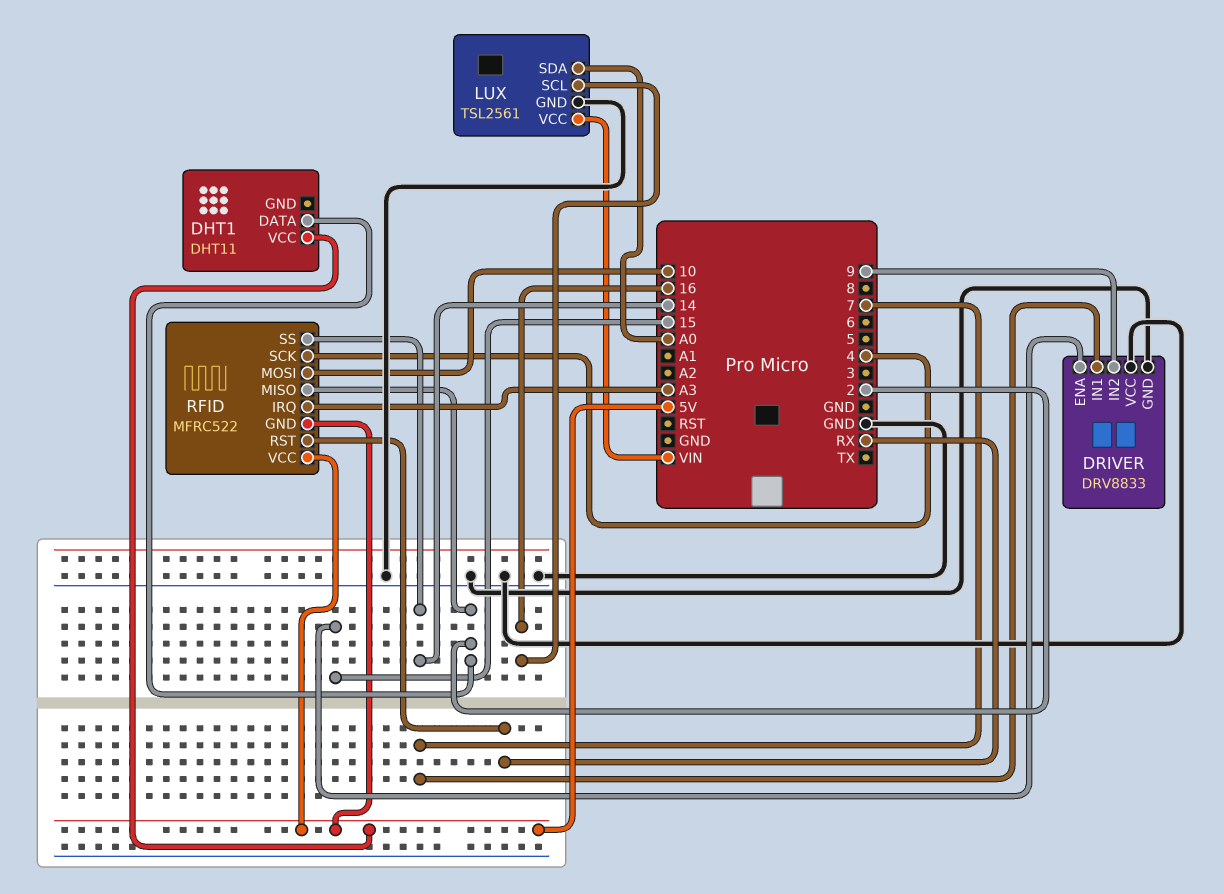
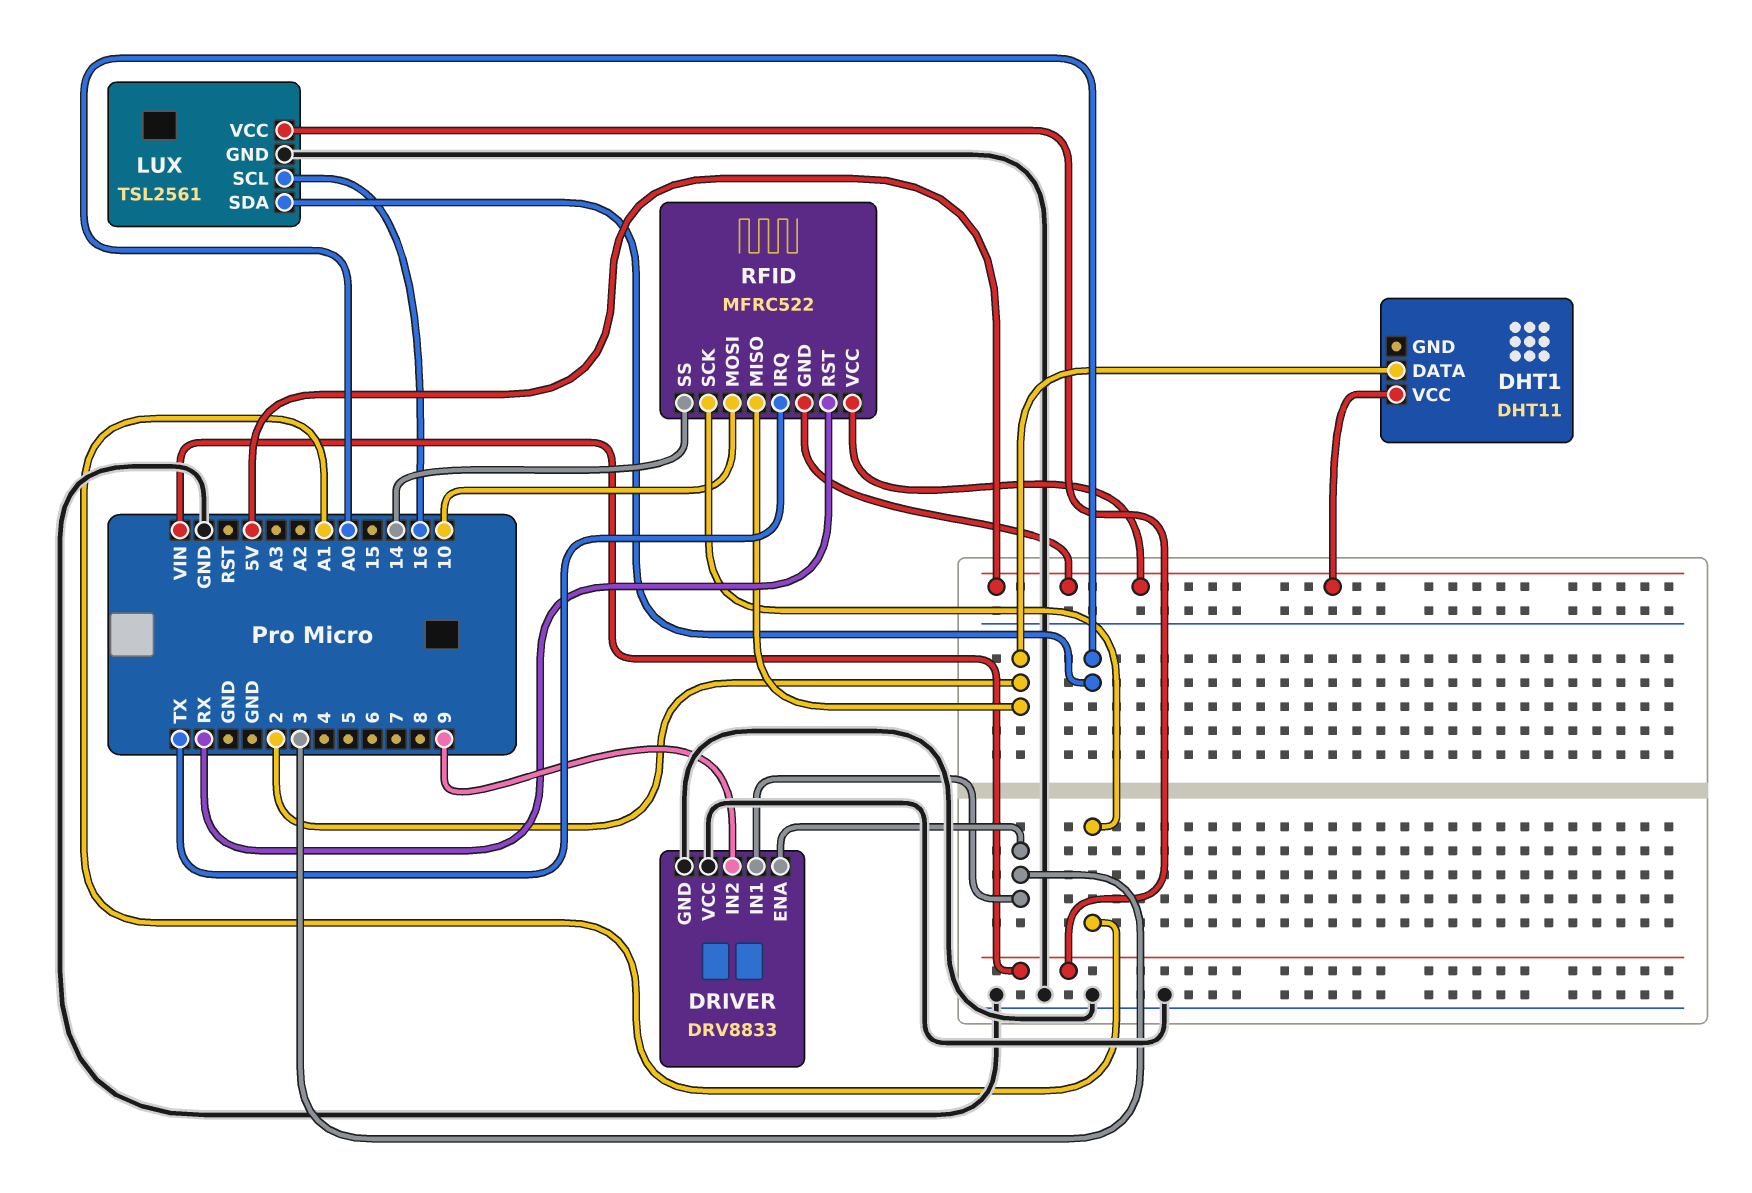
DRIVER pin ENA: 15 -> 3
DRIVER pin IN1: 7 -> 3
RFID pin IRQ: A3 -> TX
RFID pin SCK: 4 -> A1

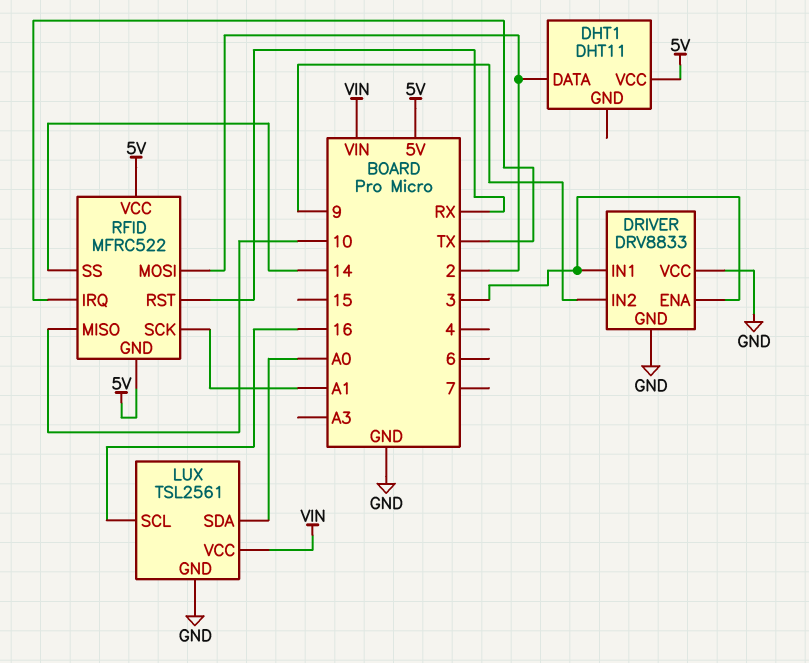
RFID pin MISO: 2 -> 10
RFID pin MOSI: 10 -> 2

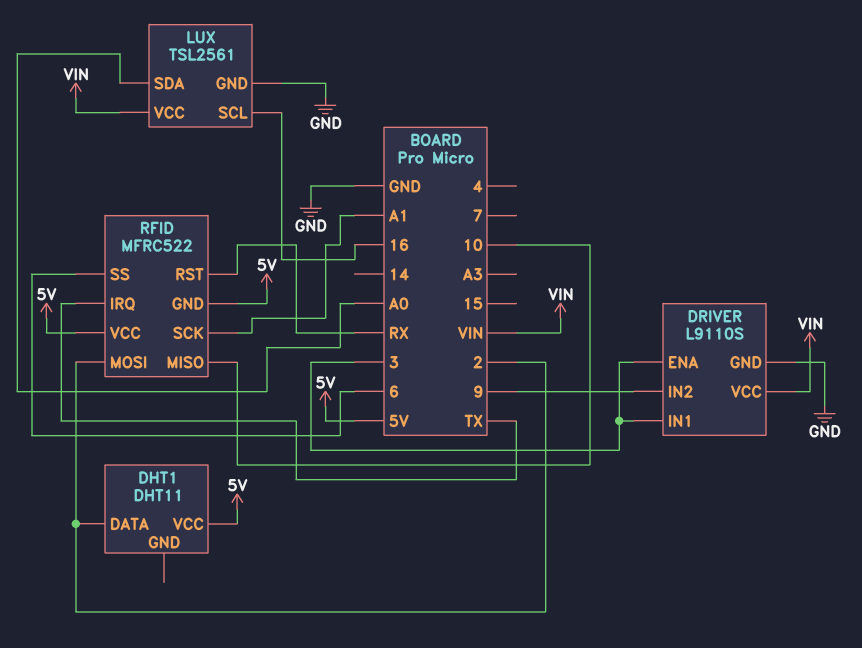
DRIVER: DRV8833 -> L9110S
DRIVER pin VCC: GND -> VIN
RFID pin SS: 14 -> 6

